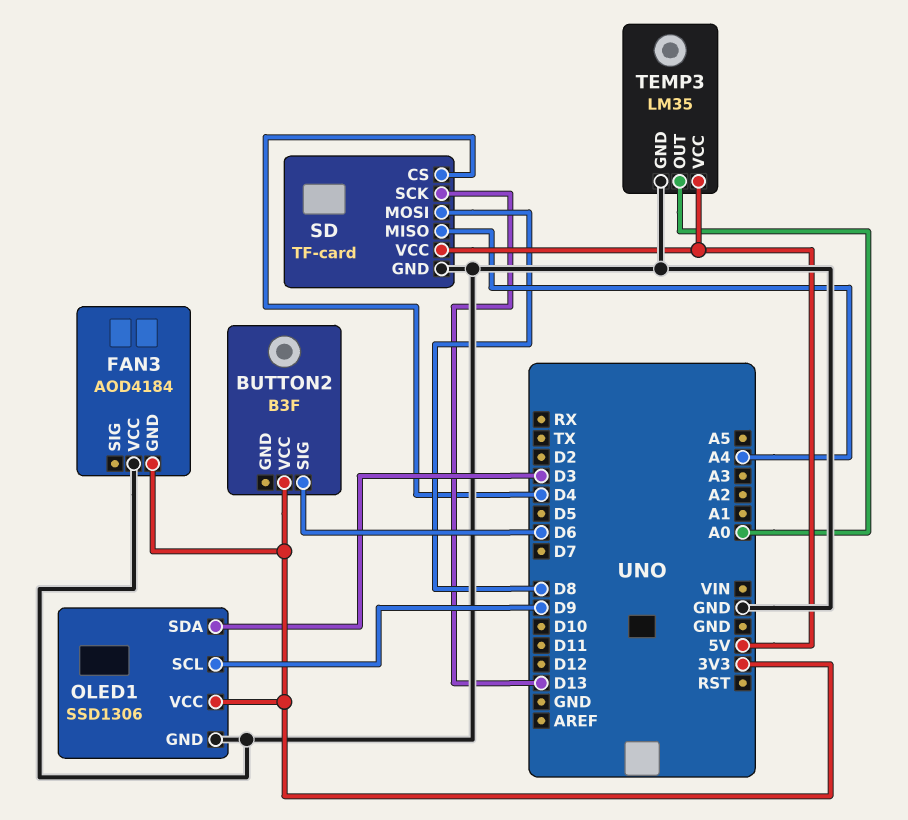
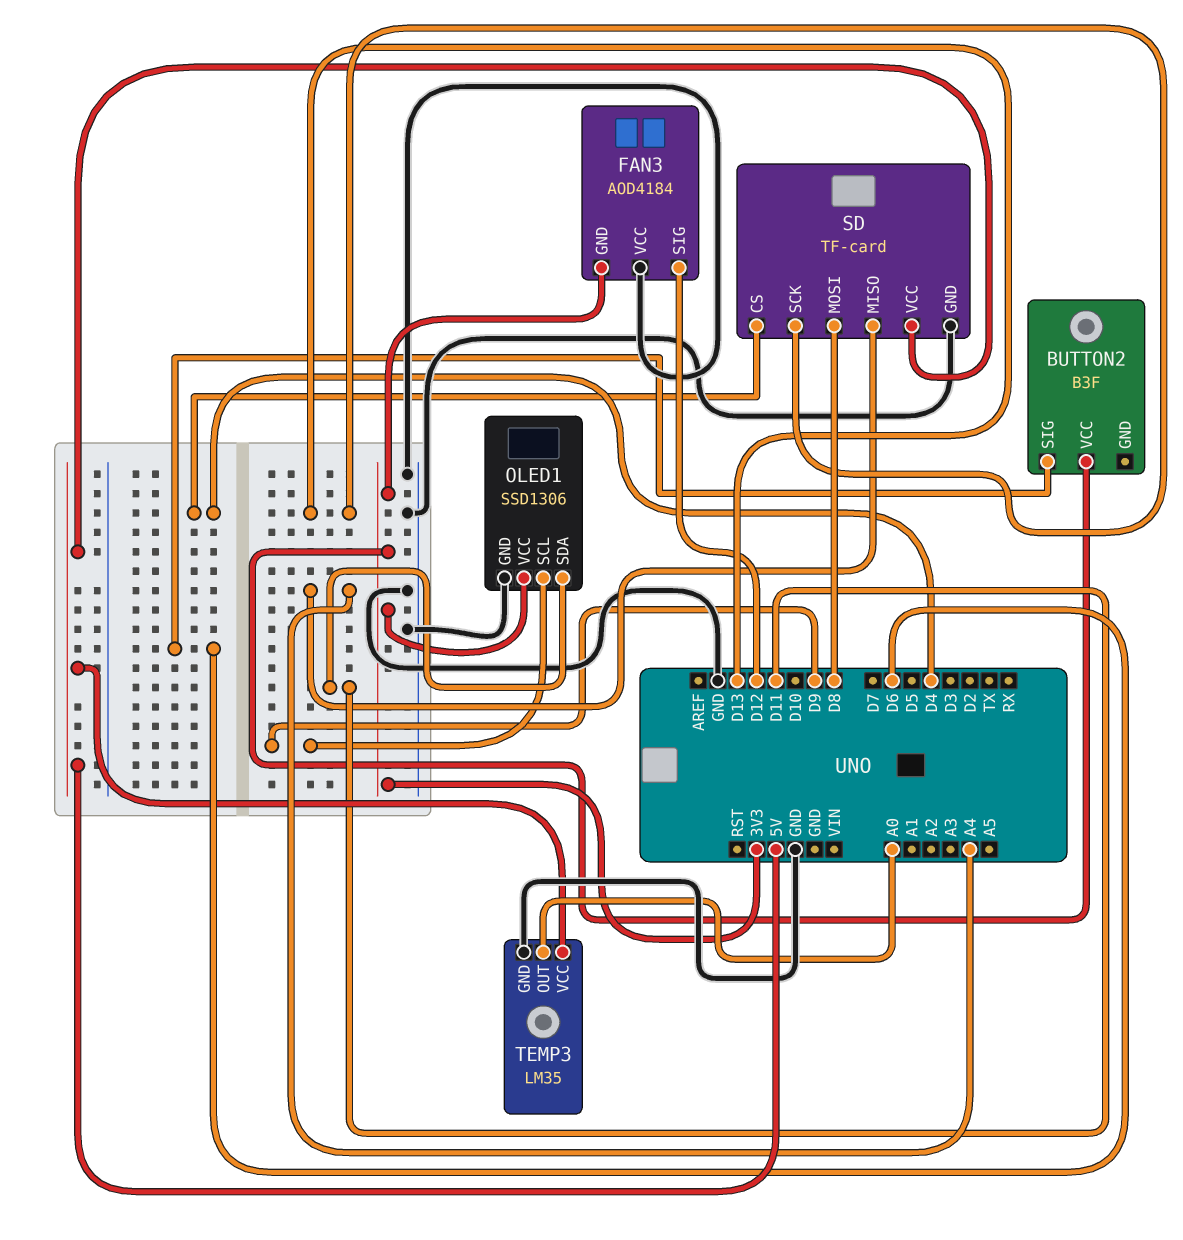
FAN3 pin SIG: none -> D12
OLED1 pin SDA: D3 -> D11

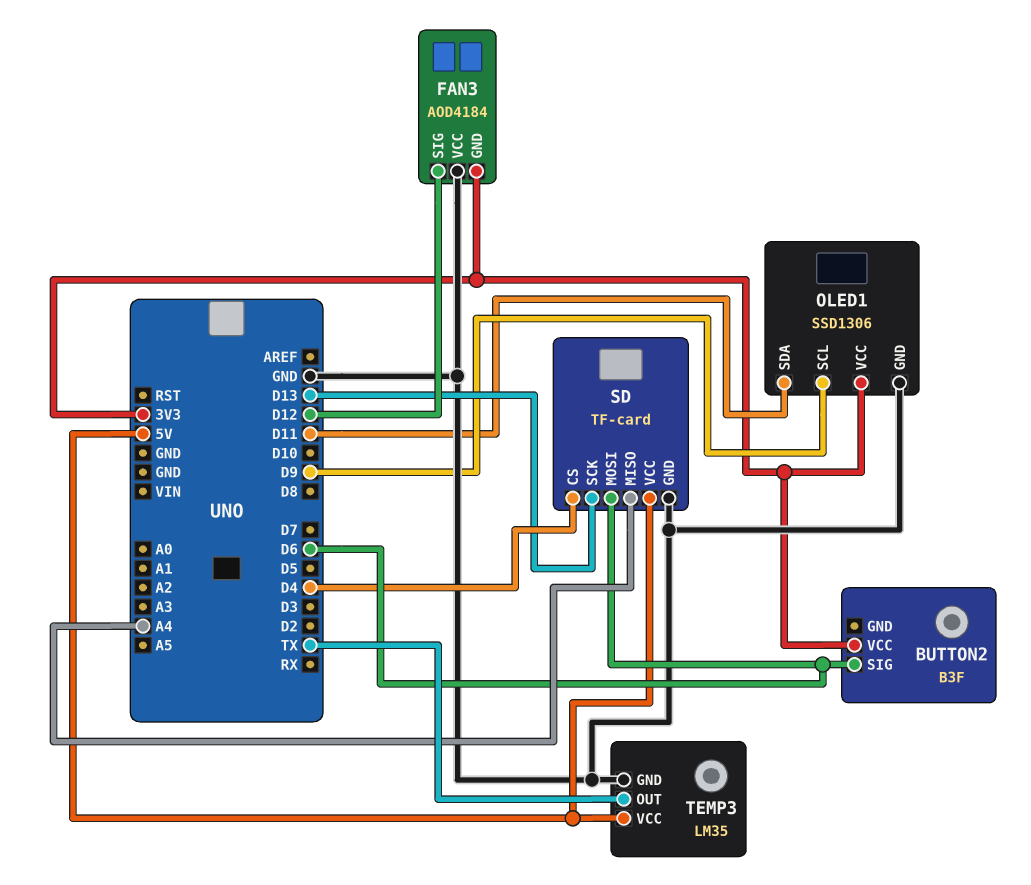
SD pin MOSI: D8 -> D6
TEMP3 pin OUT: A0 -> TX

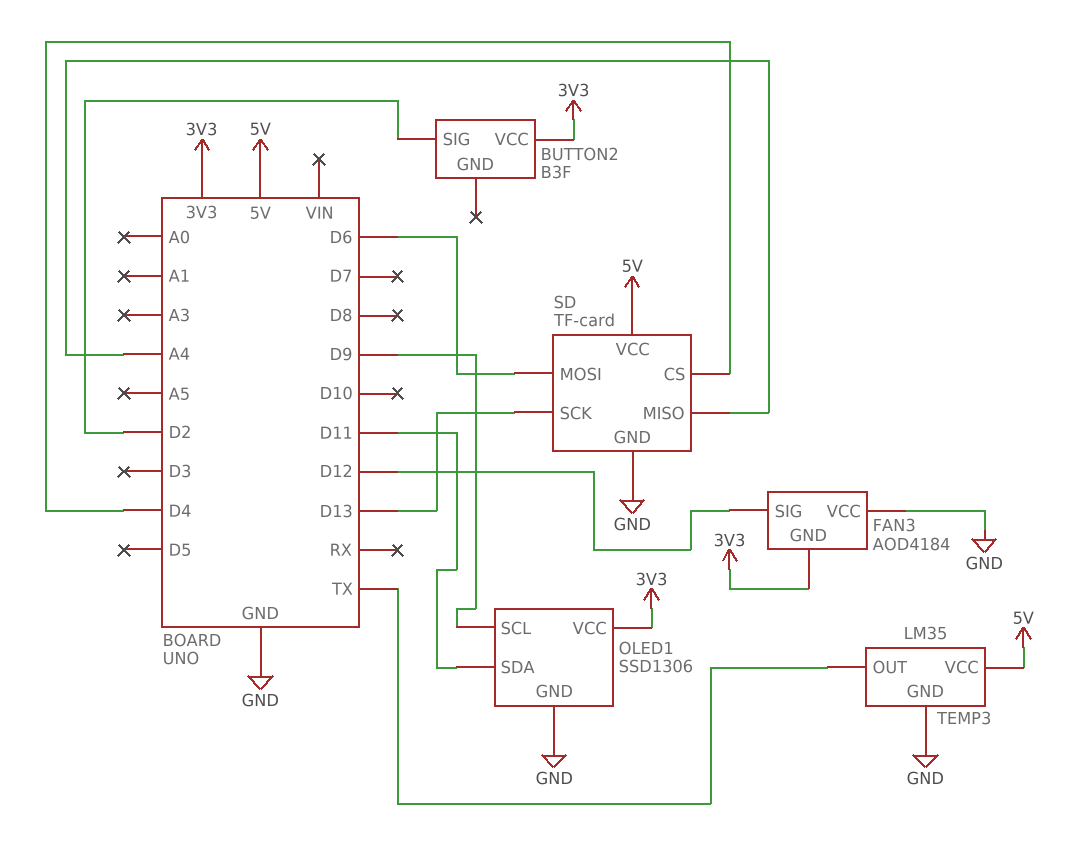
BUTTON2 pin SIG: D6 -> D2

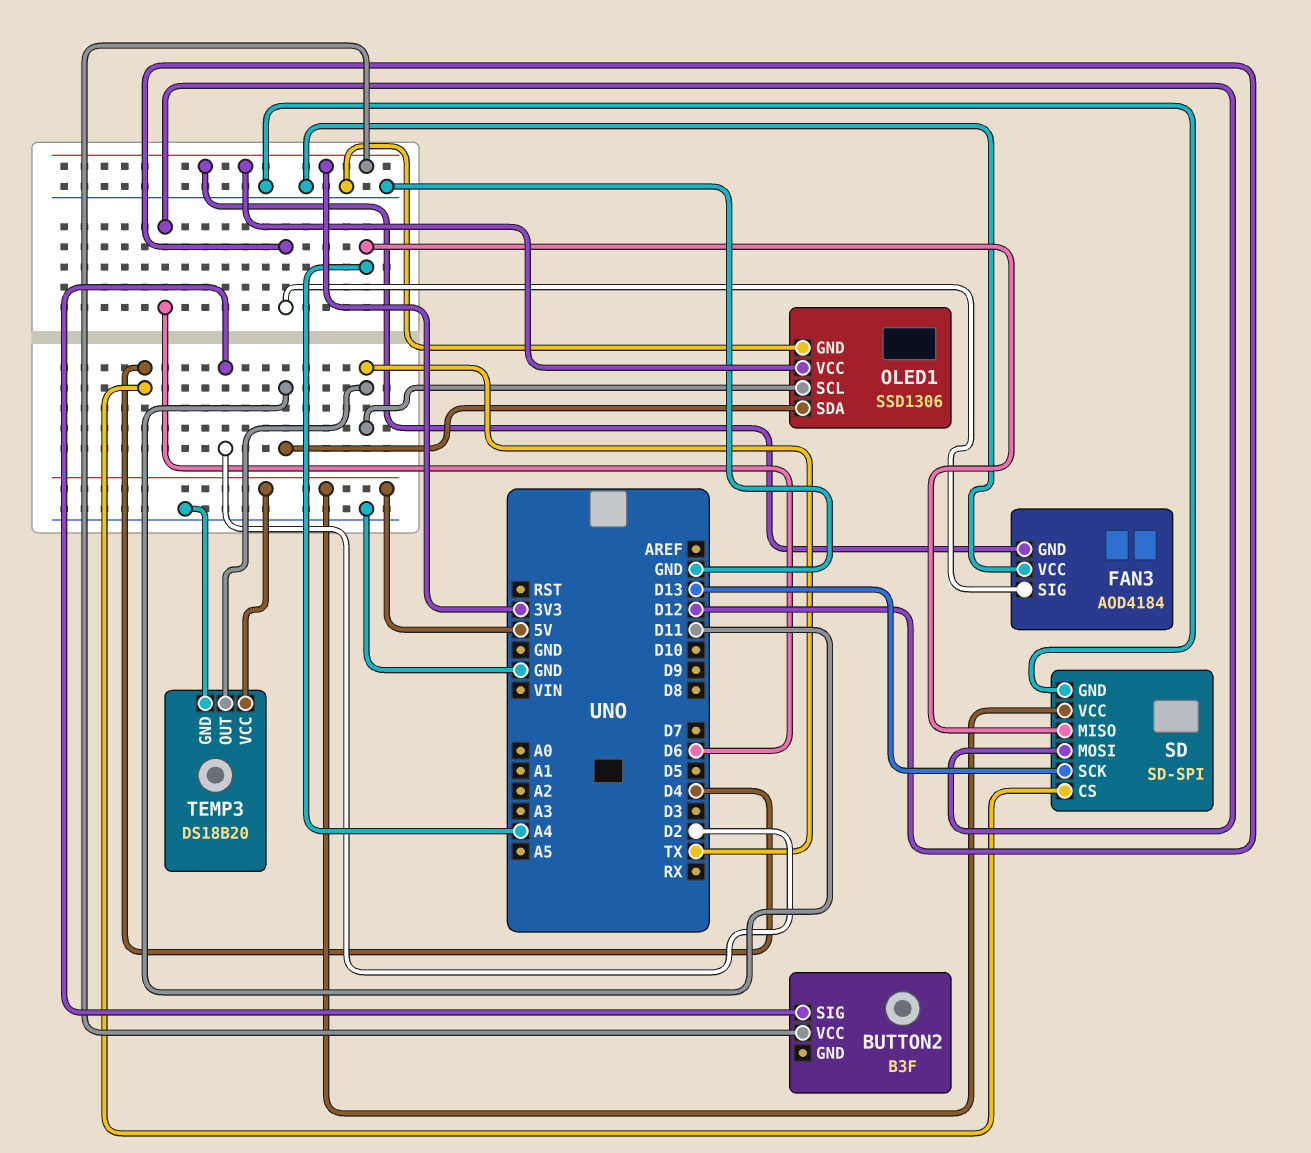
OLED1 pin SCL: D9 -> TX
SD: TF-card -> SD-SPI
TEMP3: LM35 -> DS18B20

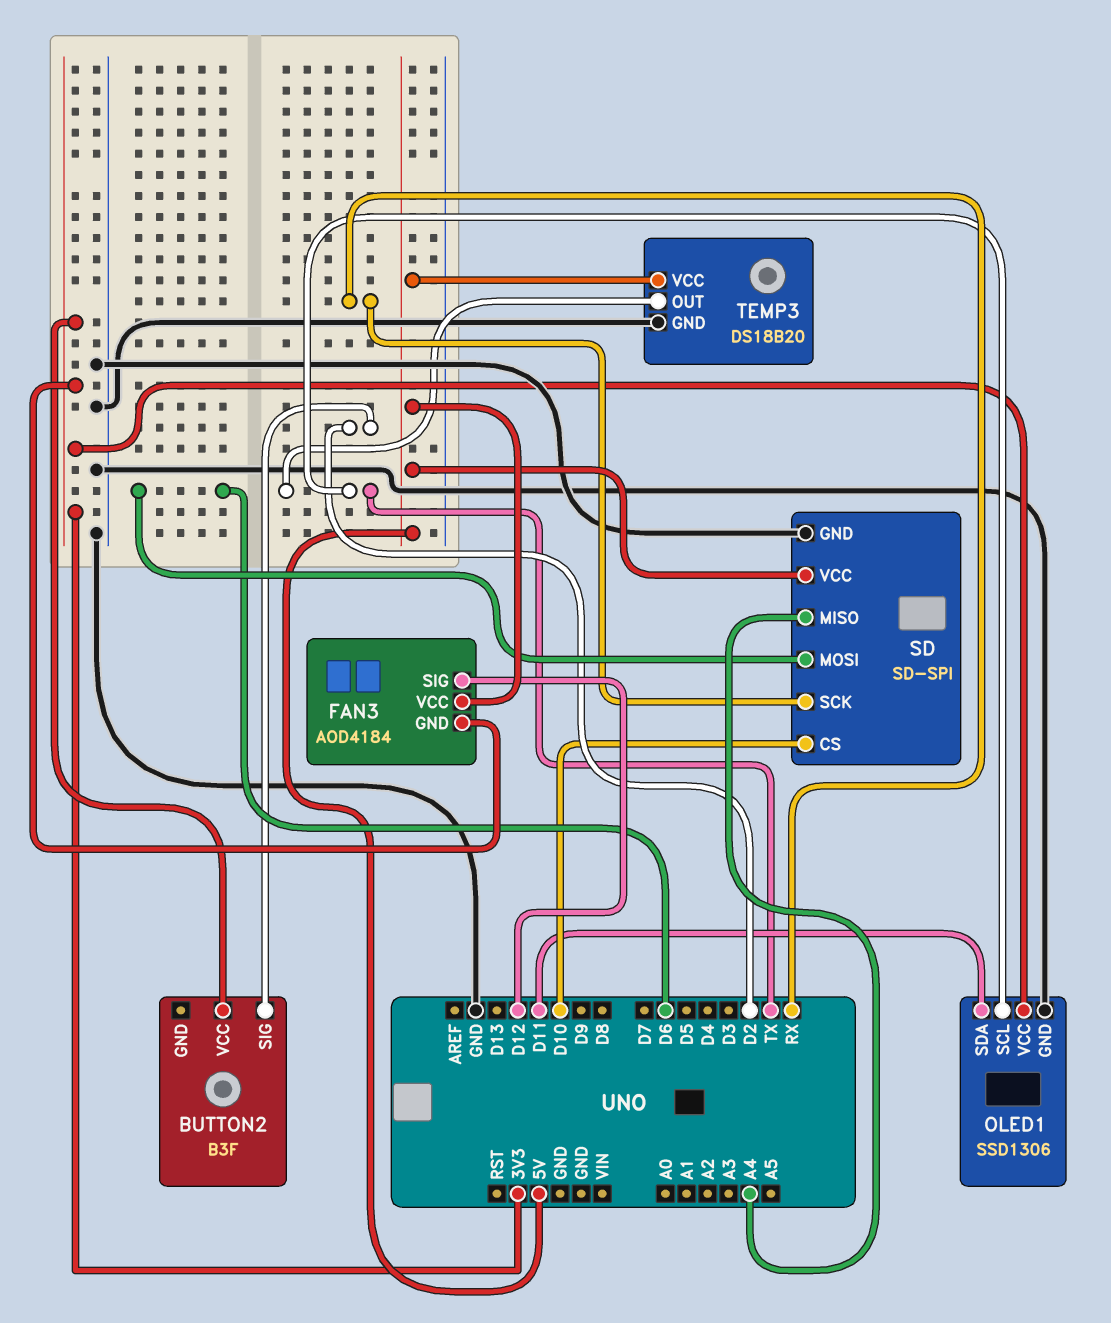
FAN3 pin VCC: GND -> 5V
SD pin CS: D4 -> D10
SD pin SCK: D13 -> RX

